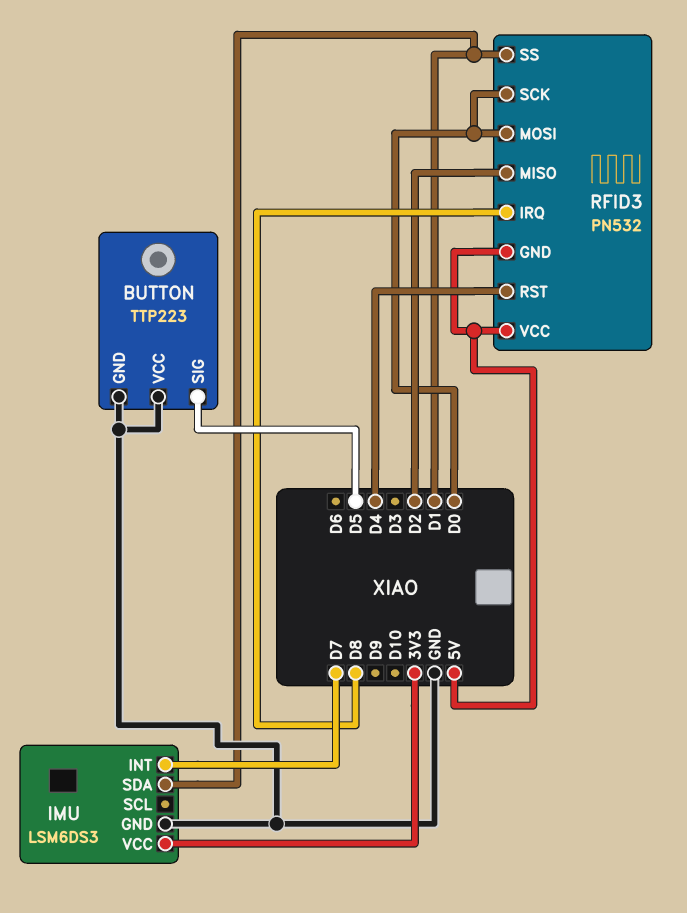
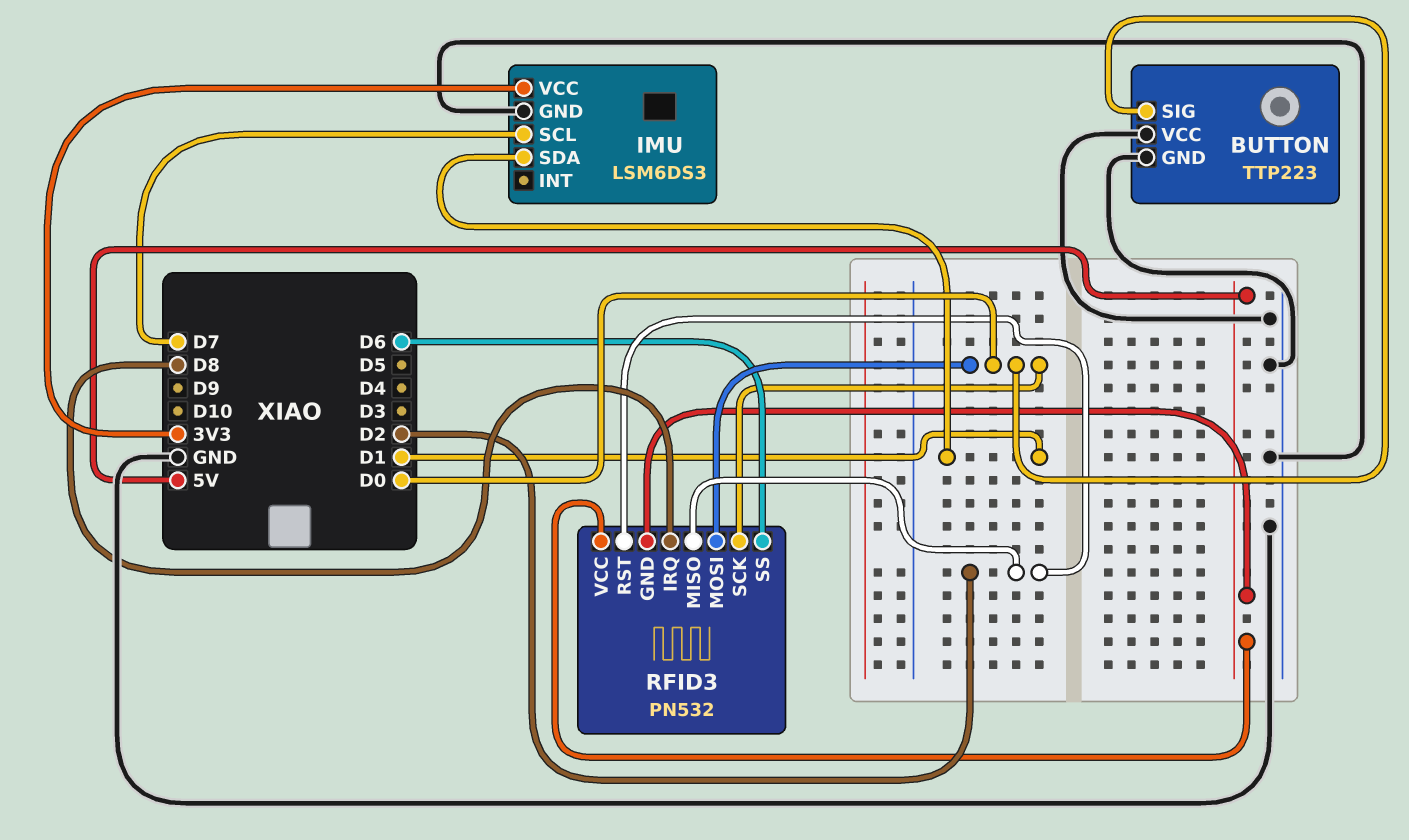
BUTTON pin SIG: D5 -> D0
IMU pin INT: D7 -> none
IMU pin SCL: none -> D7
RFID3 pin RST: D4 -> D2
RFID3 pin SS: D1 -> D6

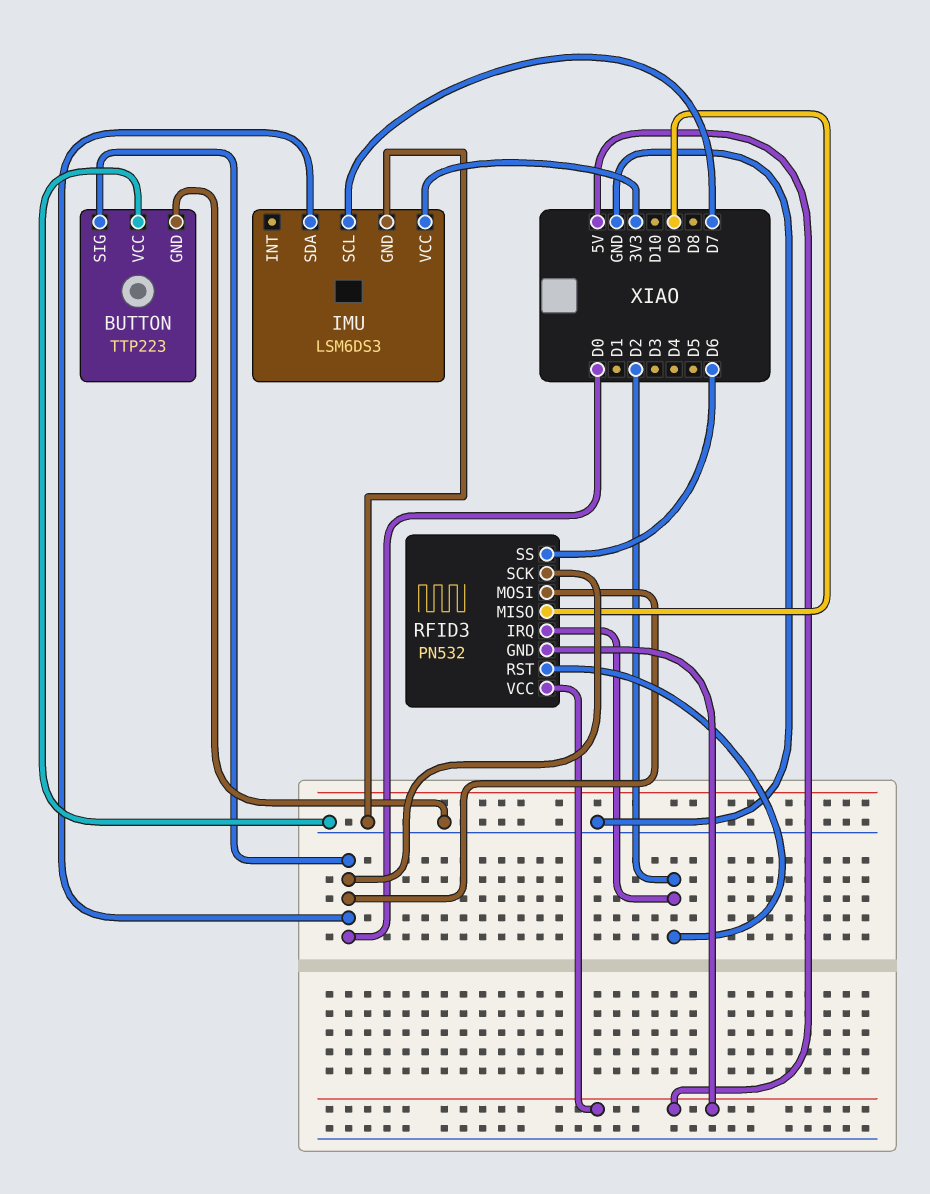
IMU pin SDA: D1 -> D0
RFID3 pin IRQ: D8 -> D2
RFID3 pin MISO: D2 -> D9

